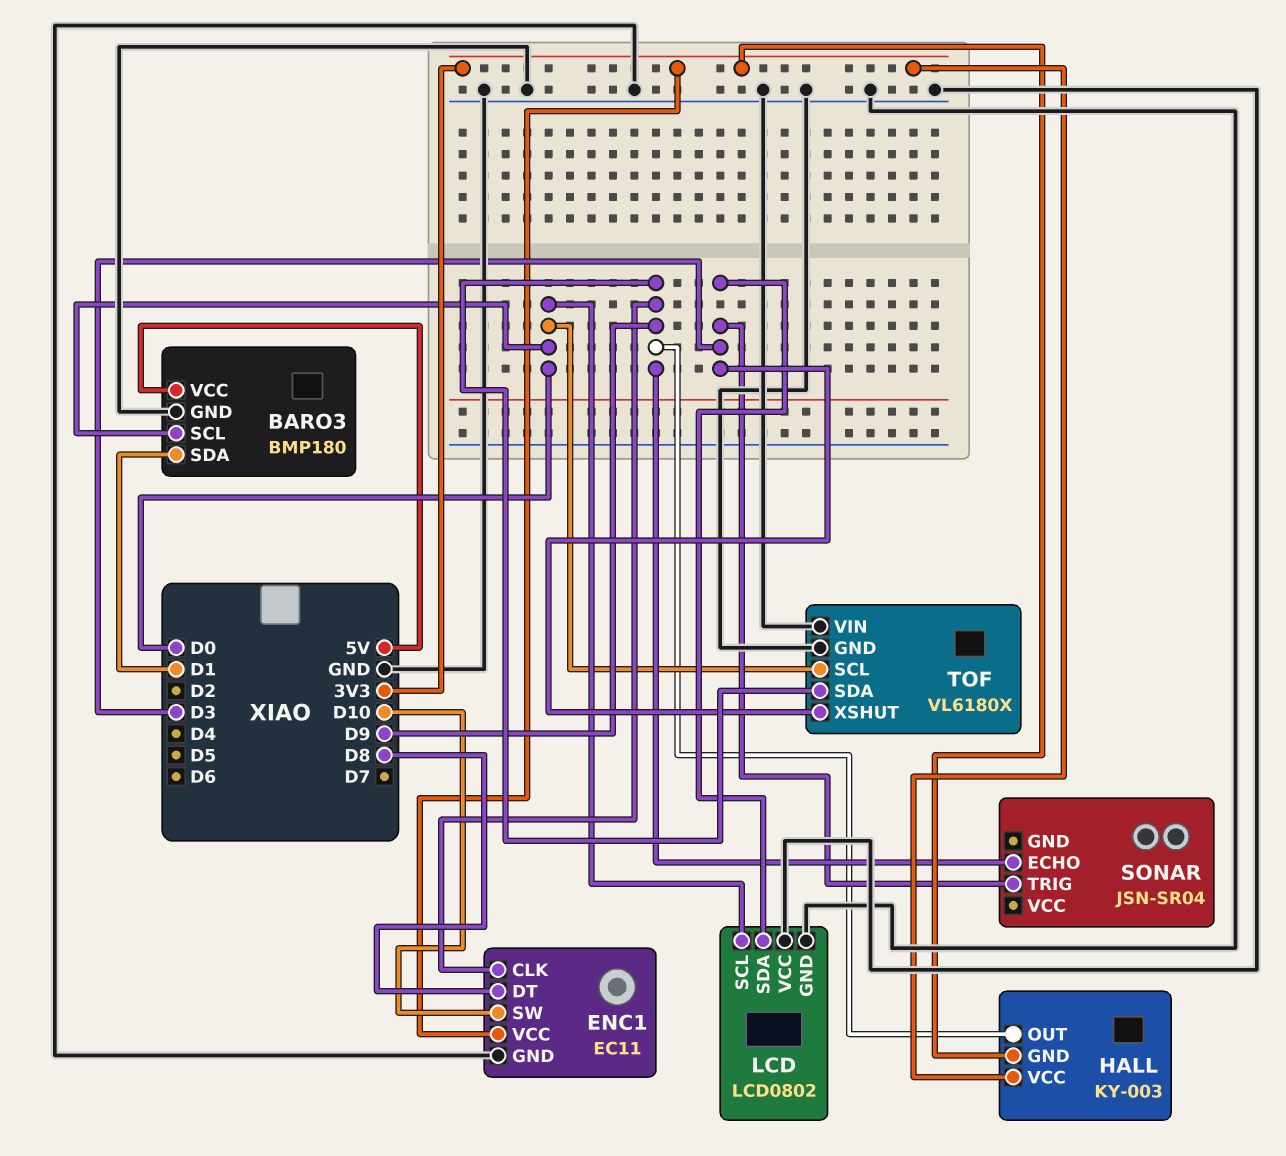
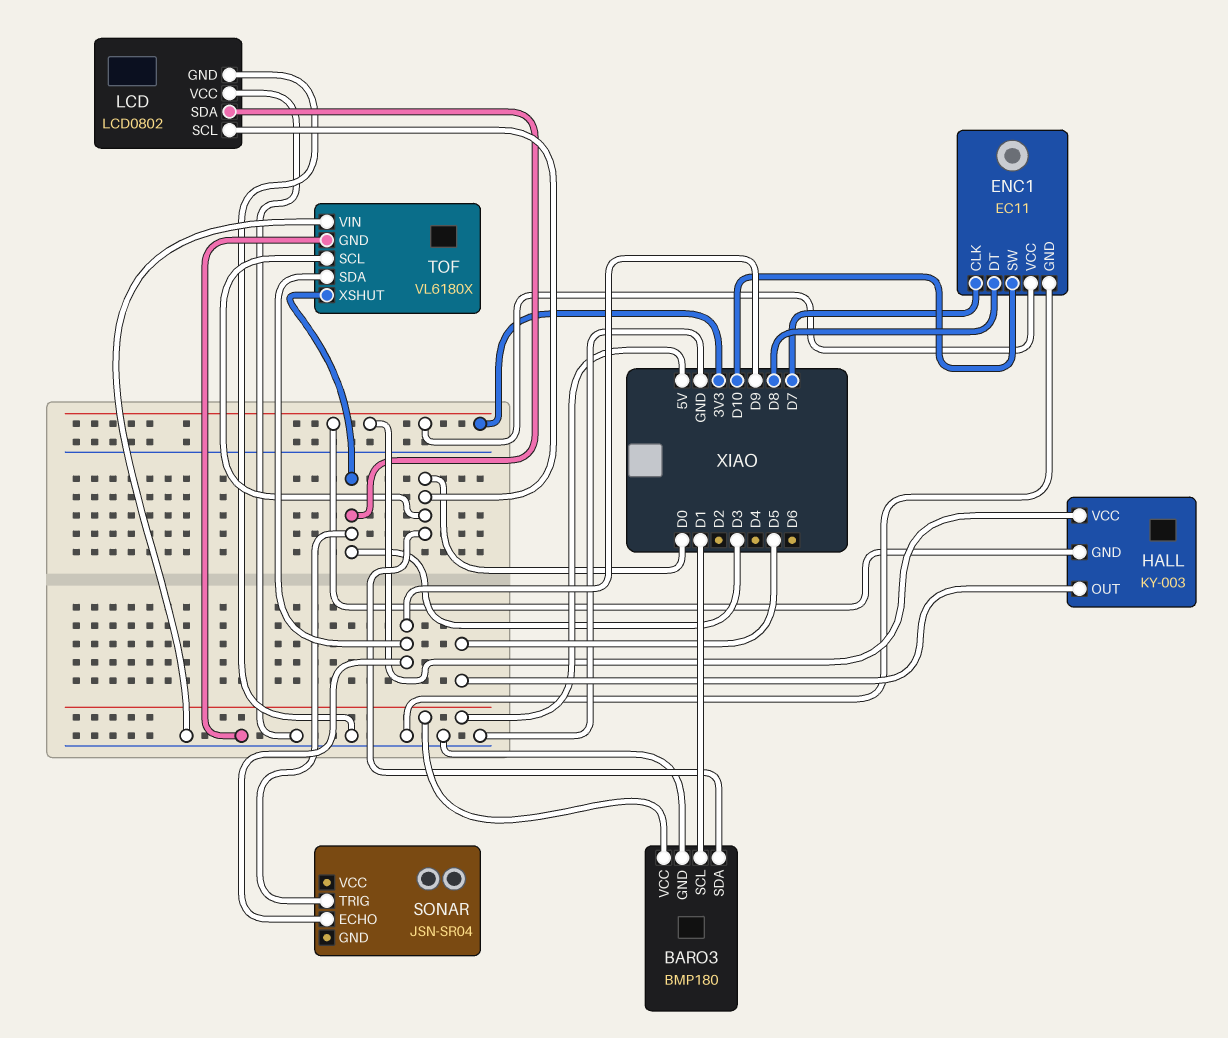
BARO3 pin SCL: D0 -> D1
BARO3 pin SDA: D1 -> D0
ENC1 pin CLK: D9 -> D7
HALL pin OUT: D9 -> D5

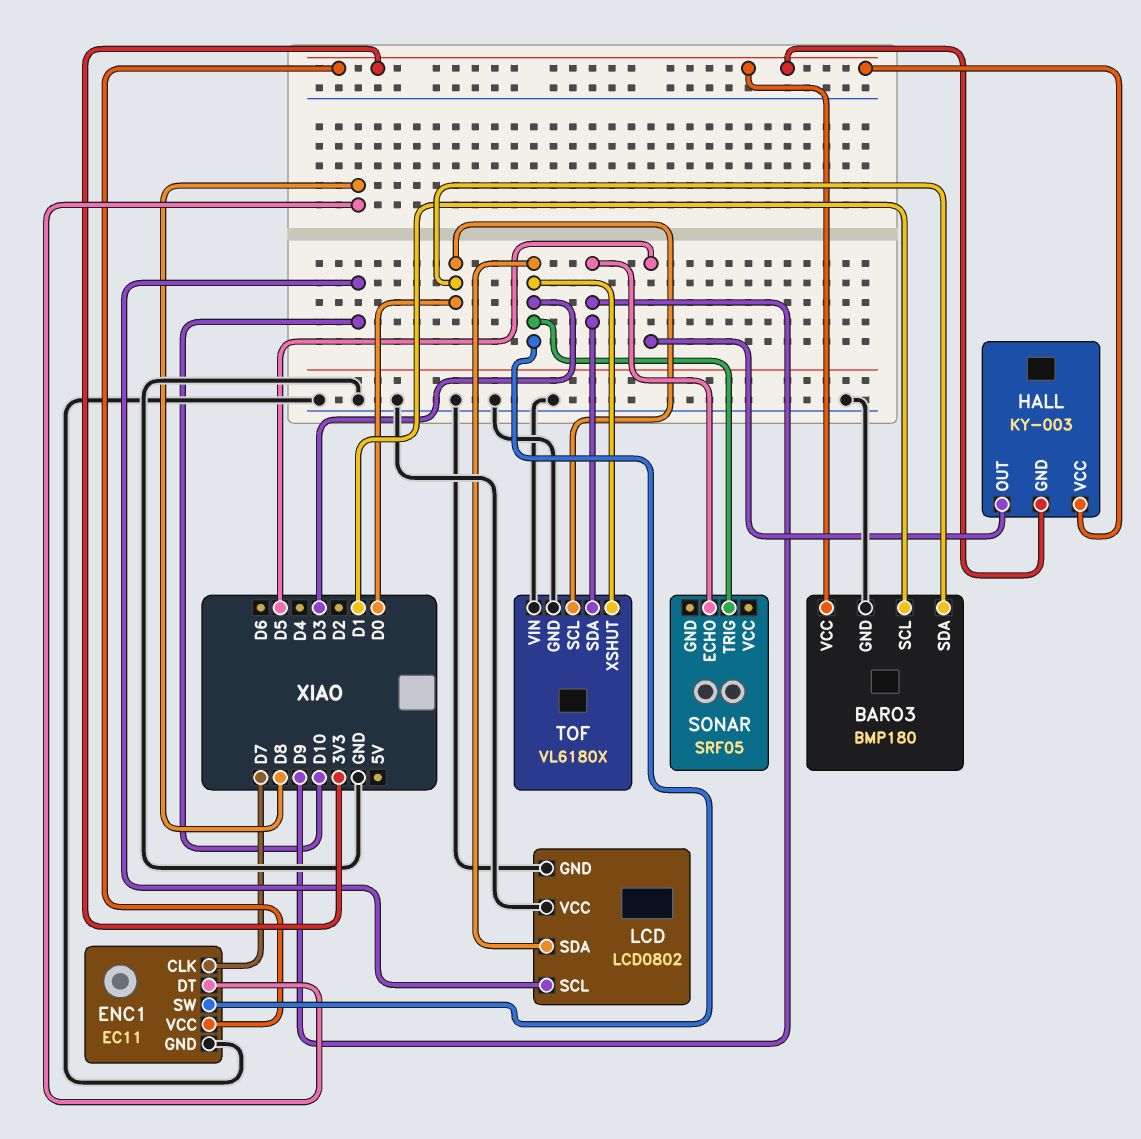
BARO3 pin VCC: 5V -> 3V3
ENC1 pin SW: D10 -> D3
LCD pin SCL: D0 -> D10
SONAR: JSN-SR04 -> SRF05

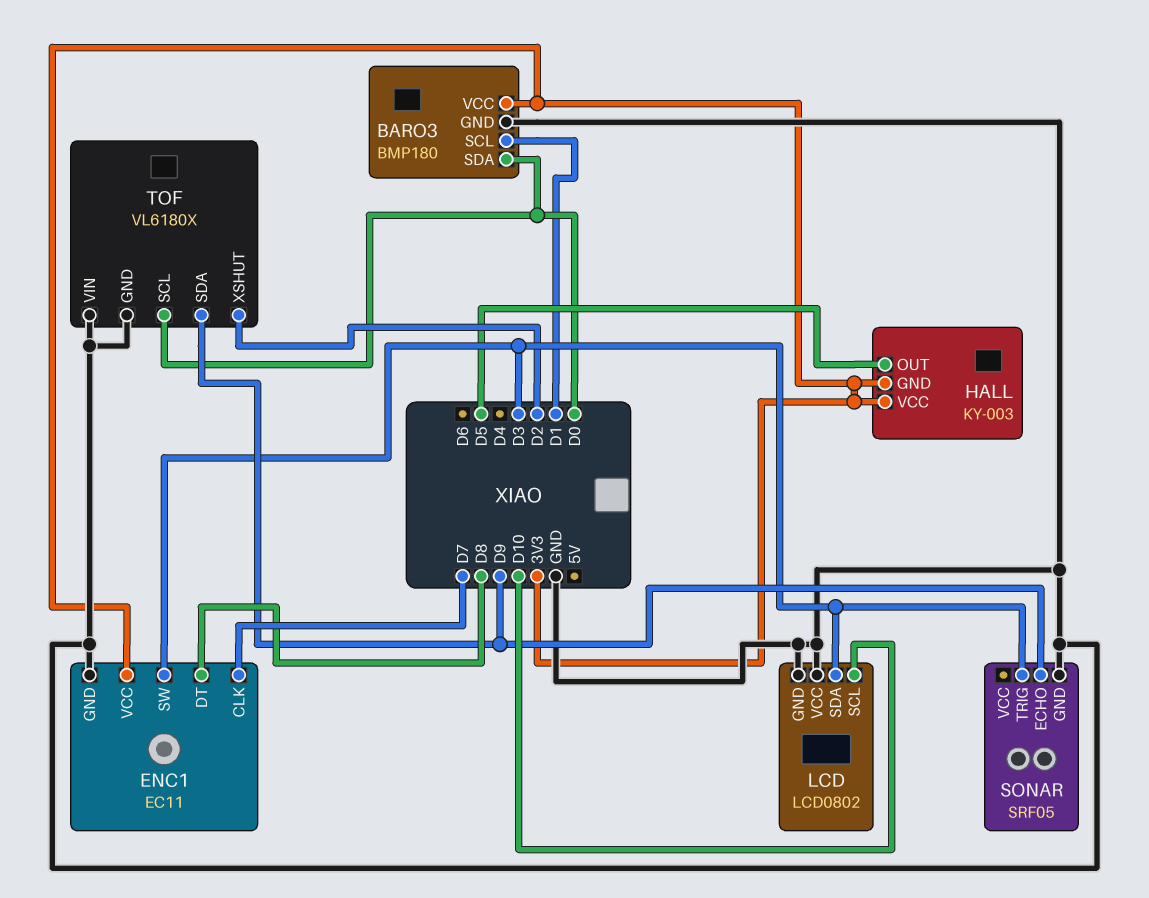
SONAR pin GND: none -> GND
TOF pin XSHUT: D3 -> D2

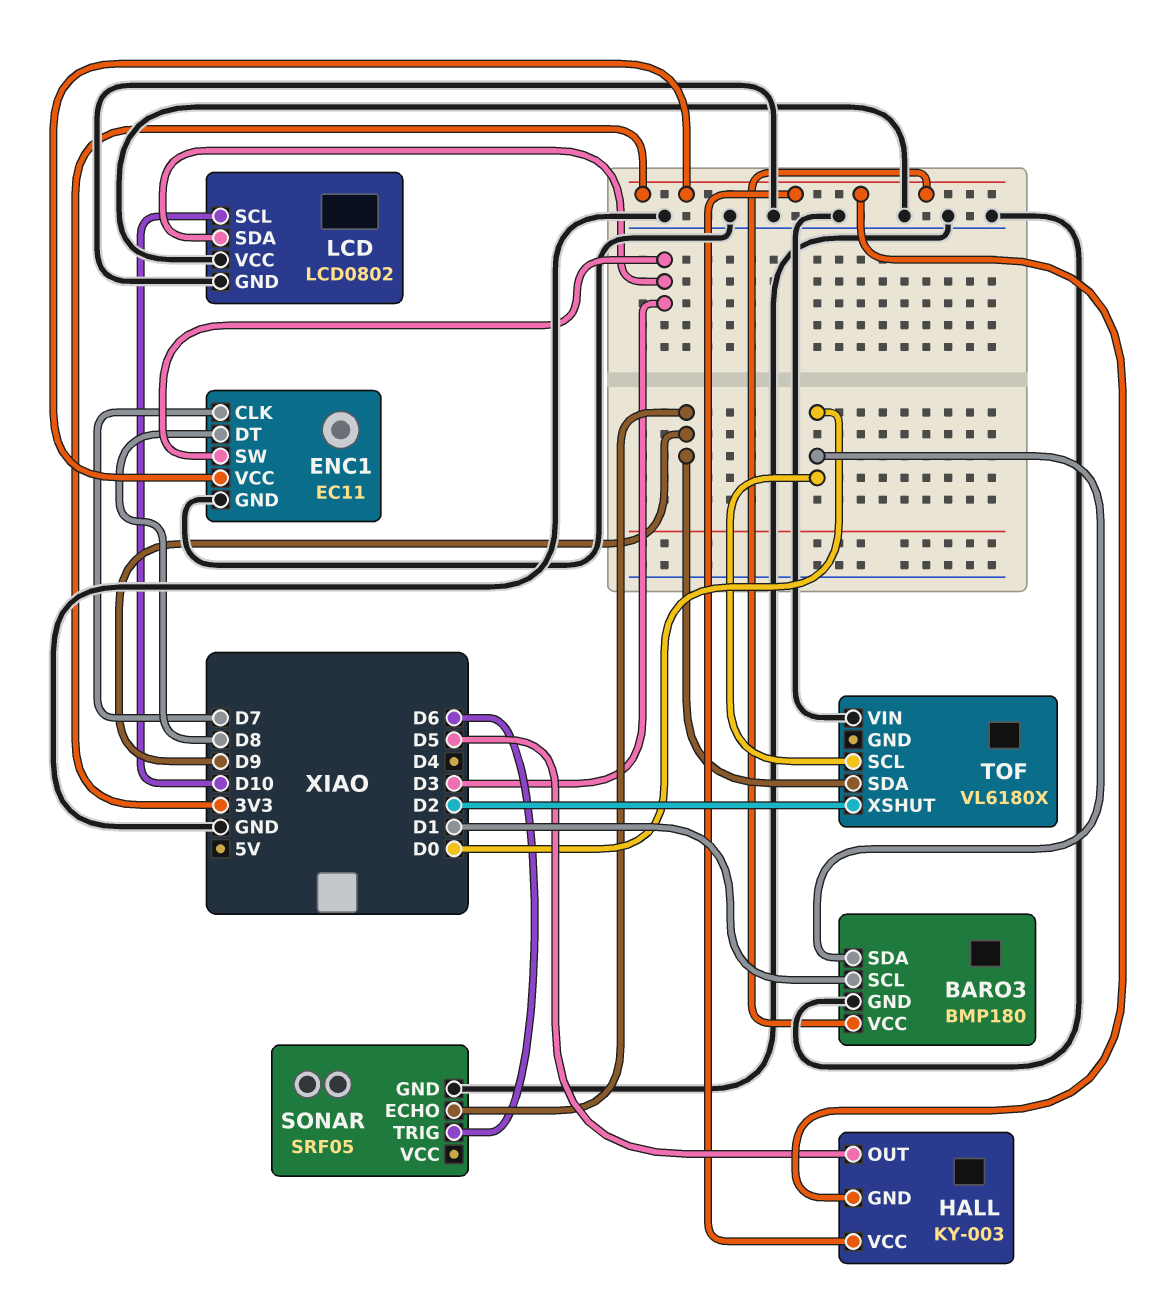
SONAR pin TRIG: D3 -> D6
TOF pin GND: GND -> none

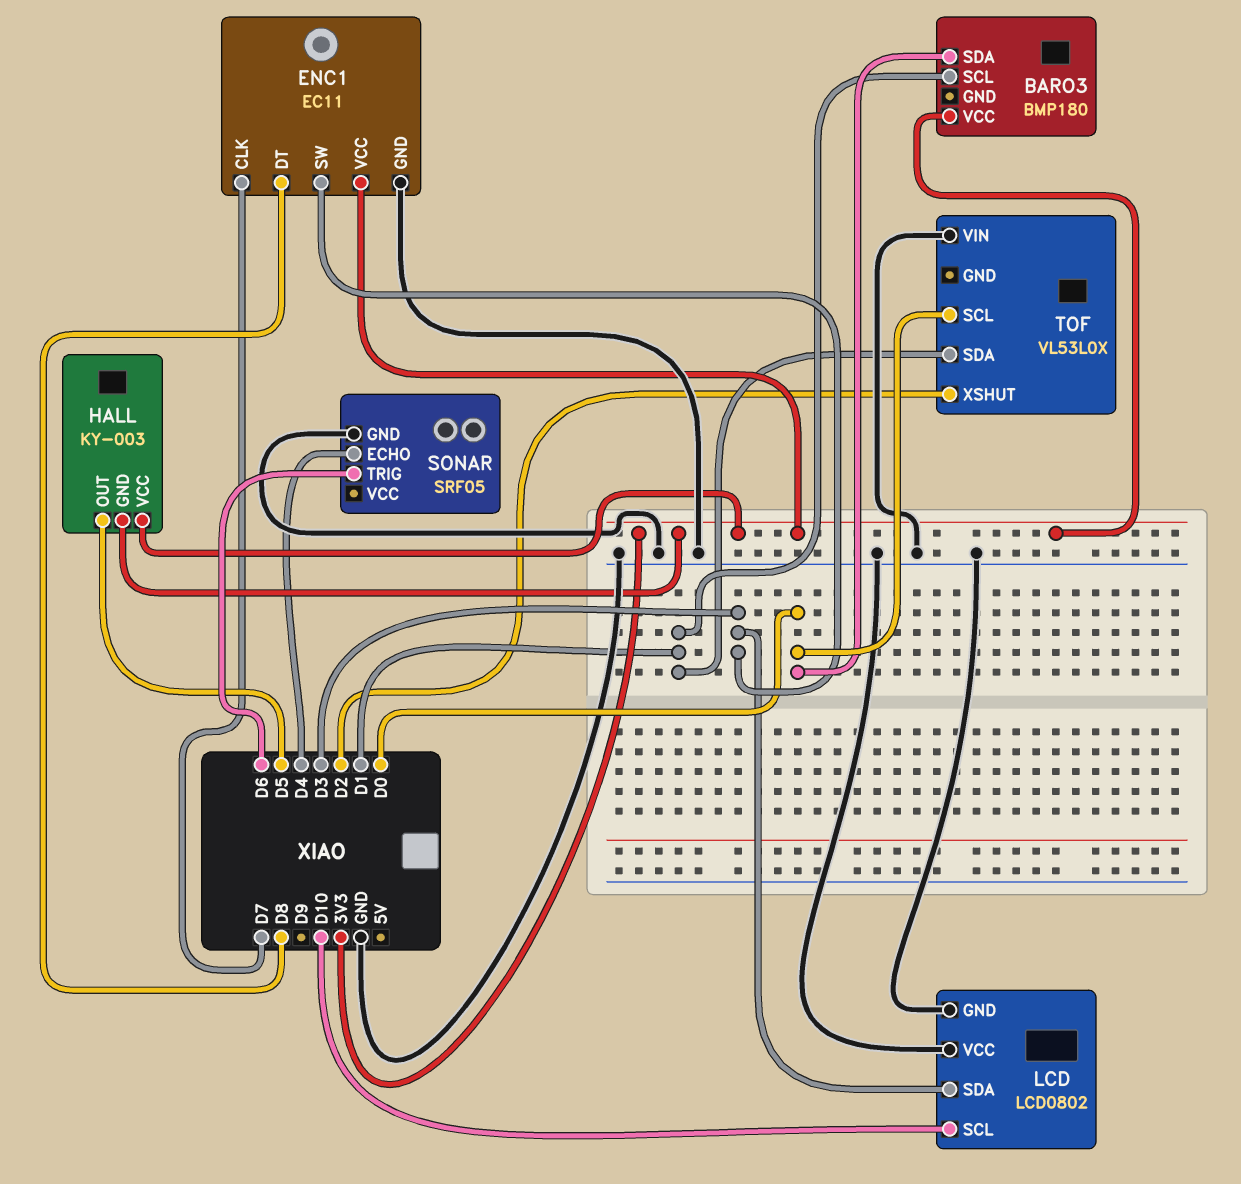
BARO3 pin GND: GND -> none
SONAR pin ECHO: D9 -> D4
TOF: VL6180X -> VL53L0X
TOF pin SDA: D9 -> D1

